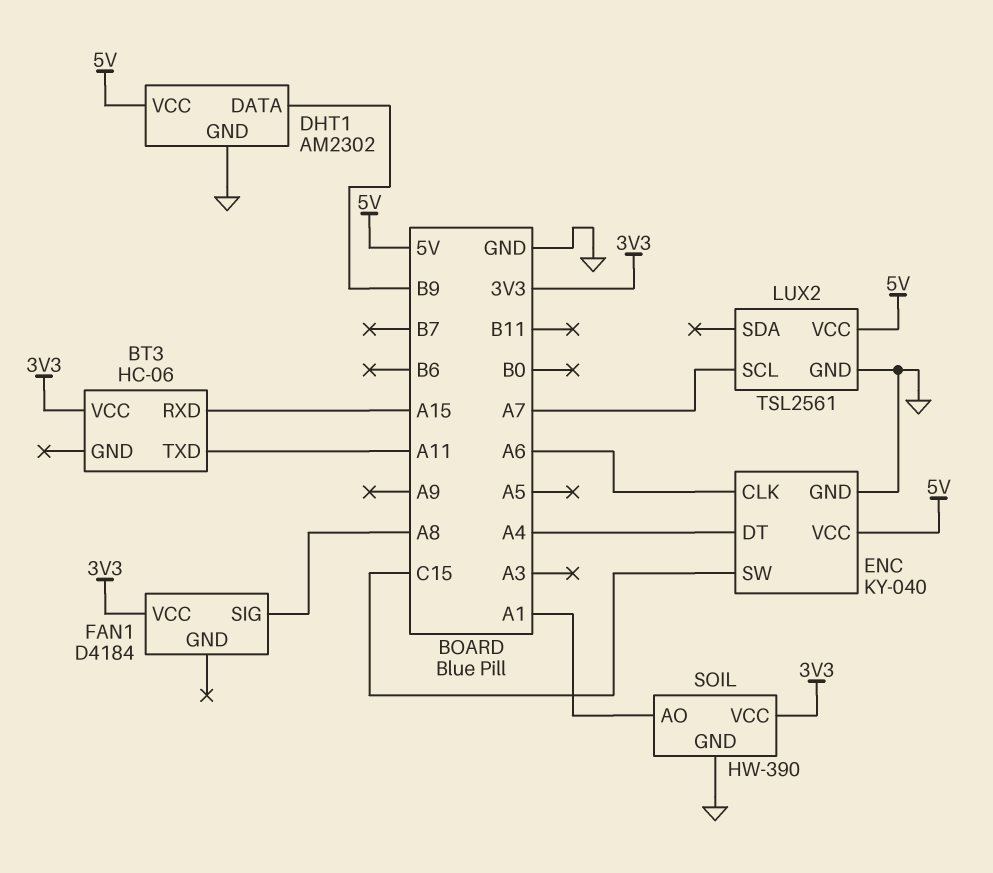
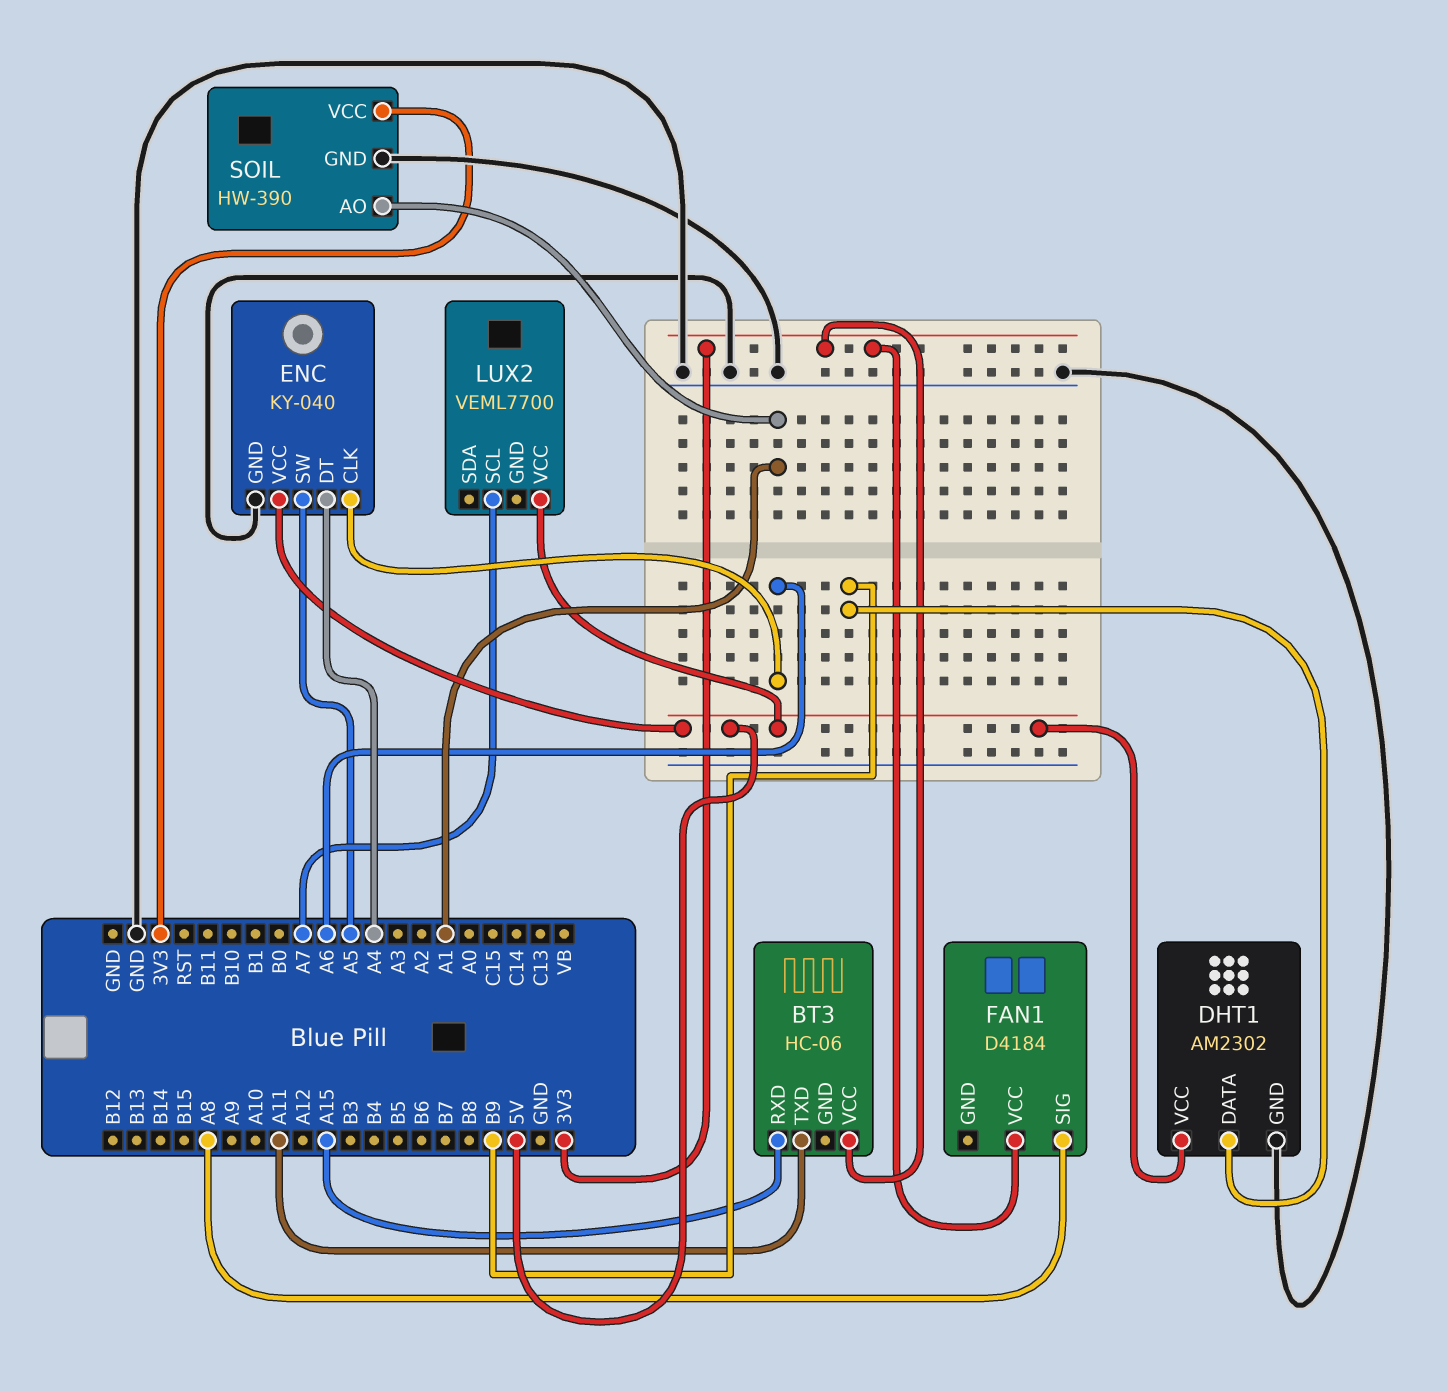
ENC pin SW: C15 -> A5
LUX2: TSL2561 -> VEML7700
LUX2 pin GND: GND -> none

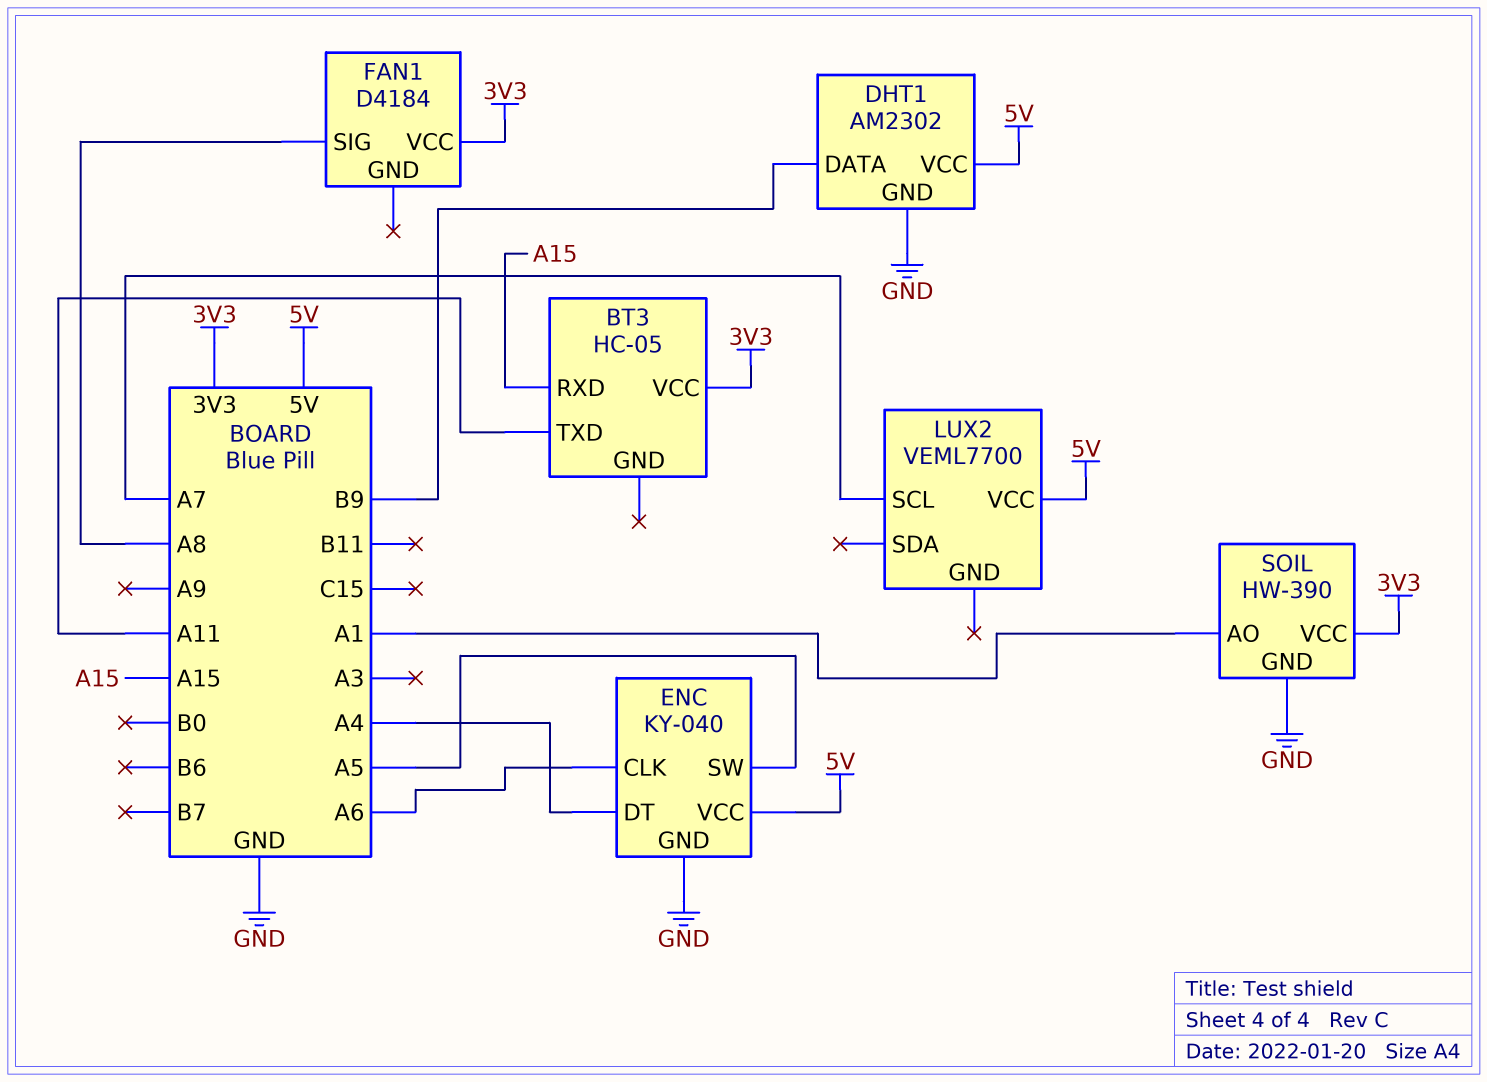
BT3: HC-06 -> HC-05

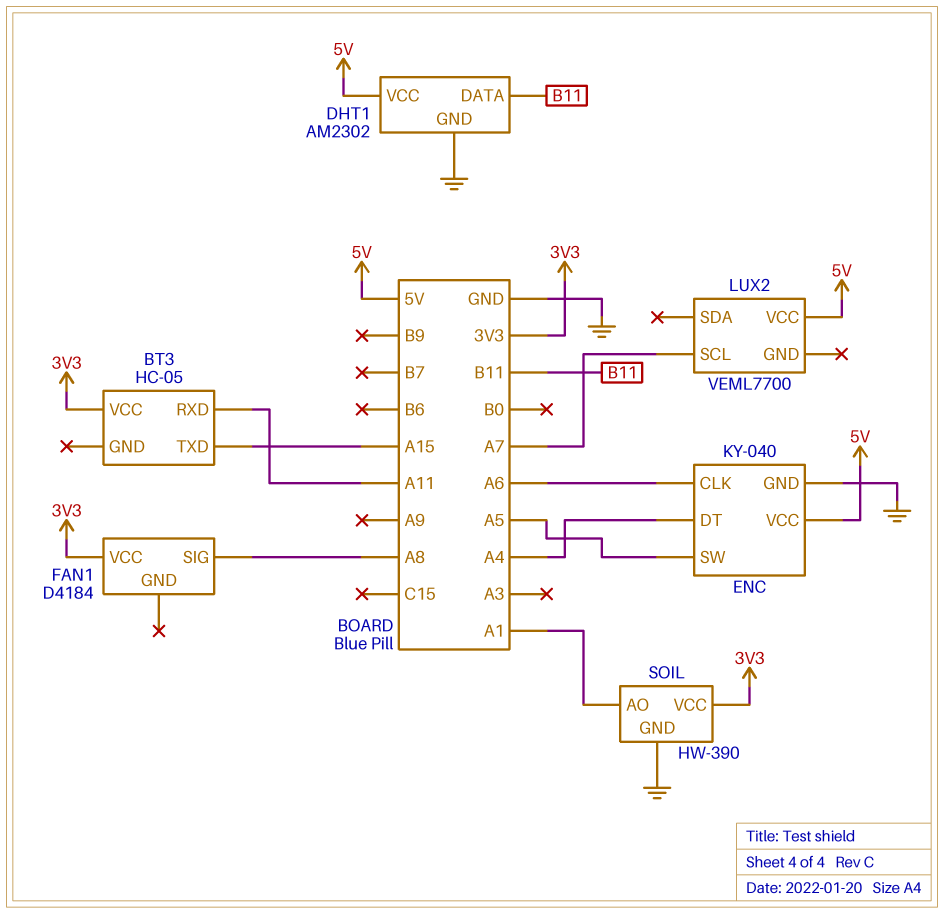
BT3 pin RXD: A15 -> A11
BT3 pin TXD: A11 -> A15
DHT1 pin DATA: B9 -> B11

